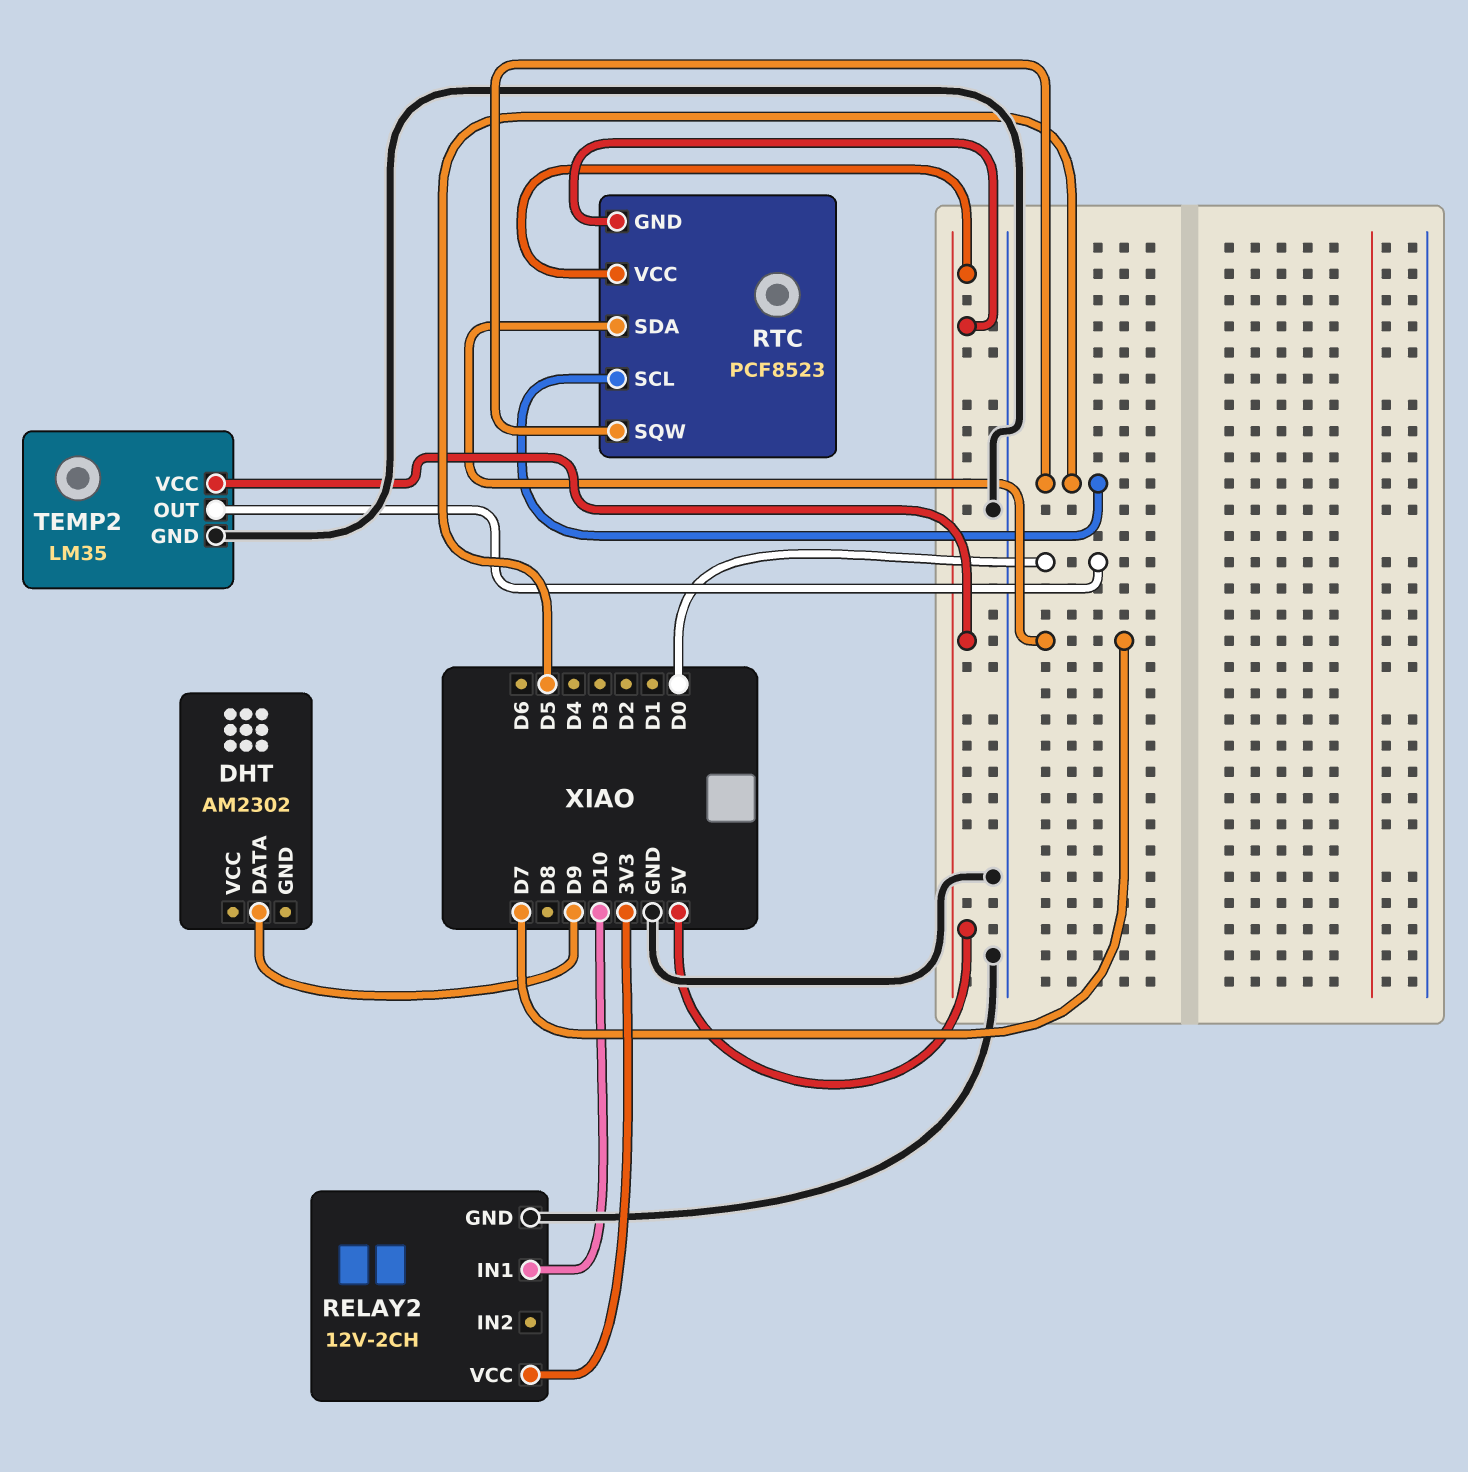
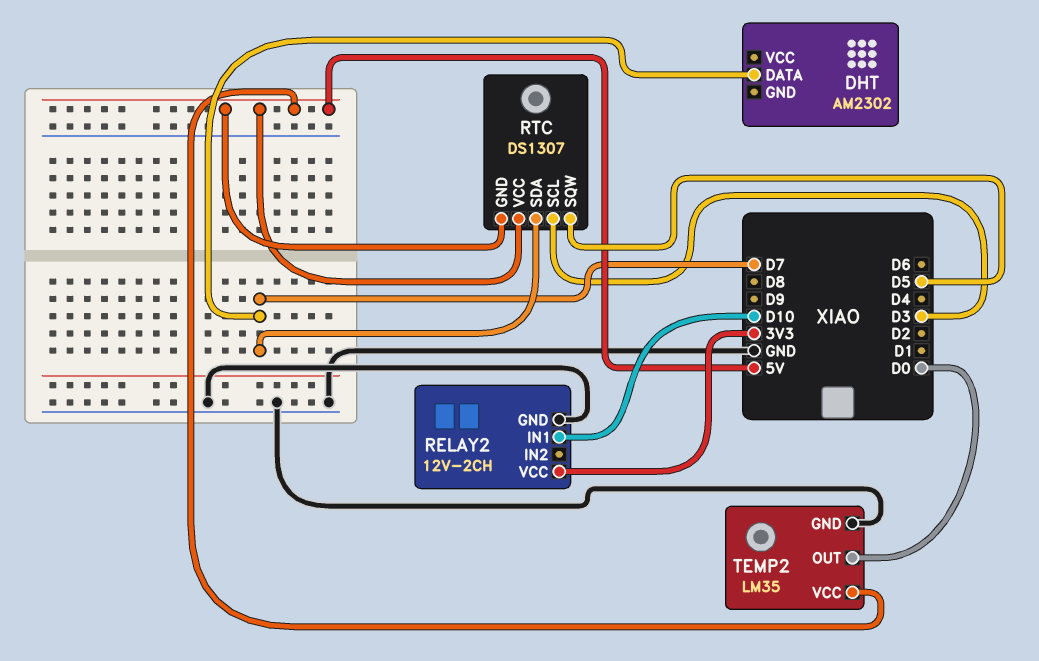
DHT pin DATA: D9 -> D7
RTC: PCF8523 -> DS1307
RTC pin SCL: D5 -> D3

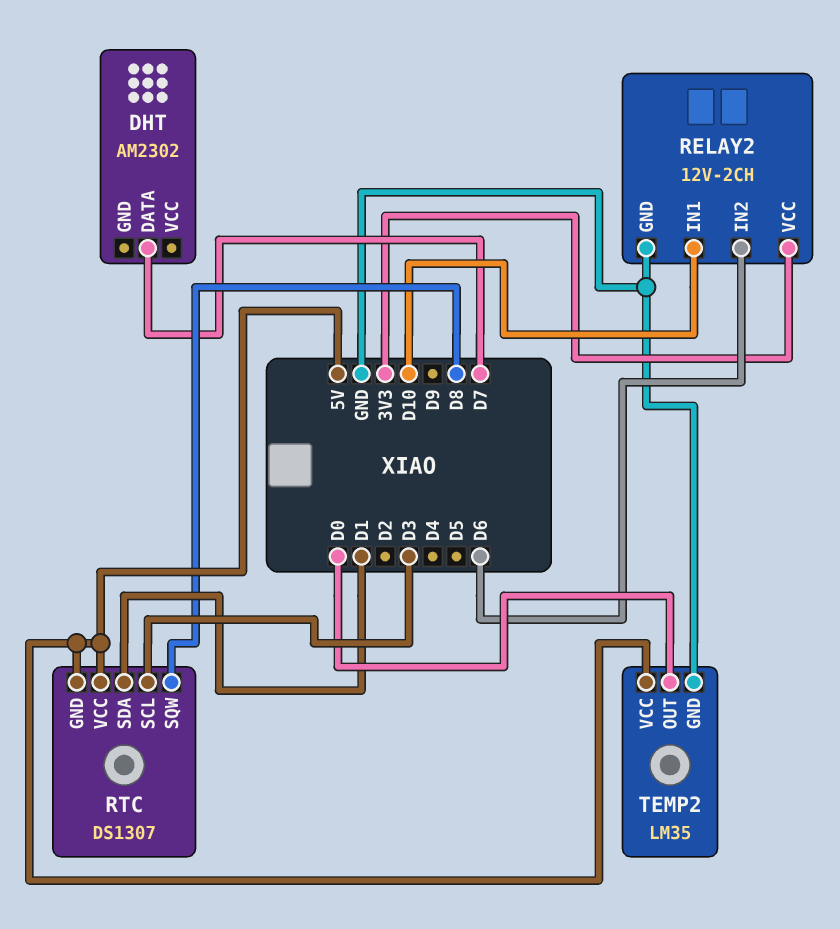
RELAY2 pin IN2: none -> D6
RTC pin SDA: D7 -> D1
RTC pin SQW: D5 -> D8

